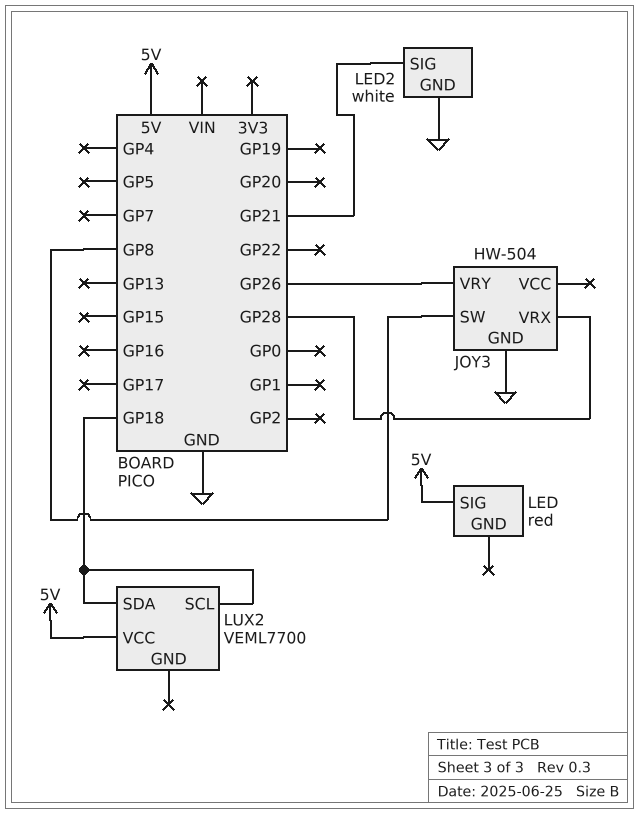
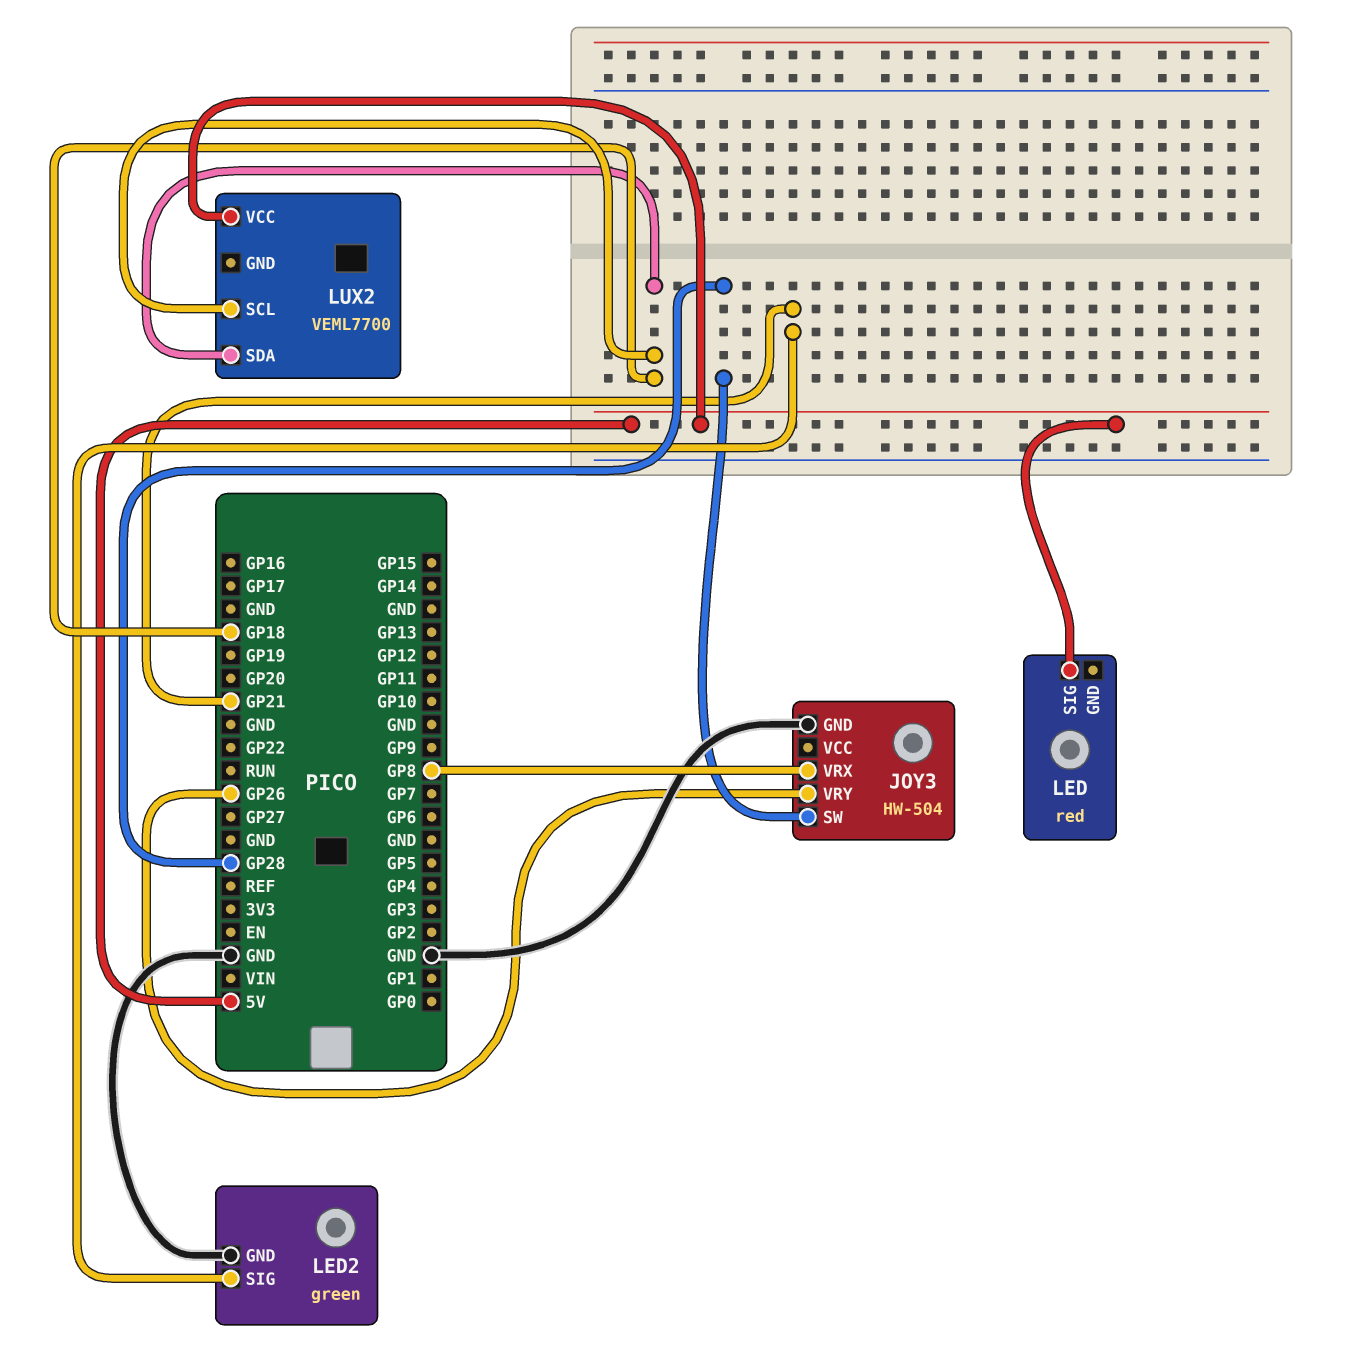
JOY3 pin SW: GP8 -> GP28
JOY3 pin VRX: GP28 -> GP8
LED2: white -> green

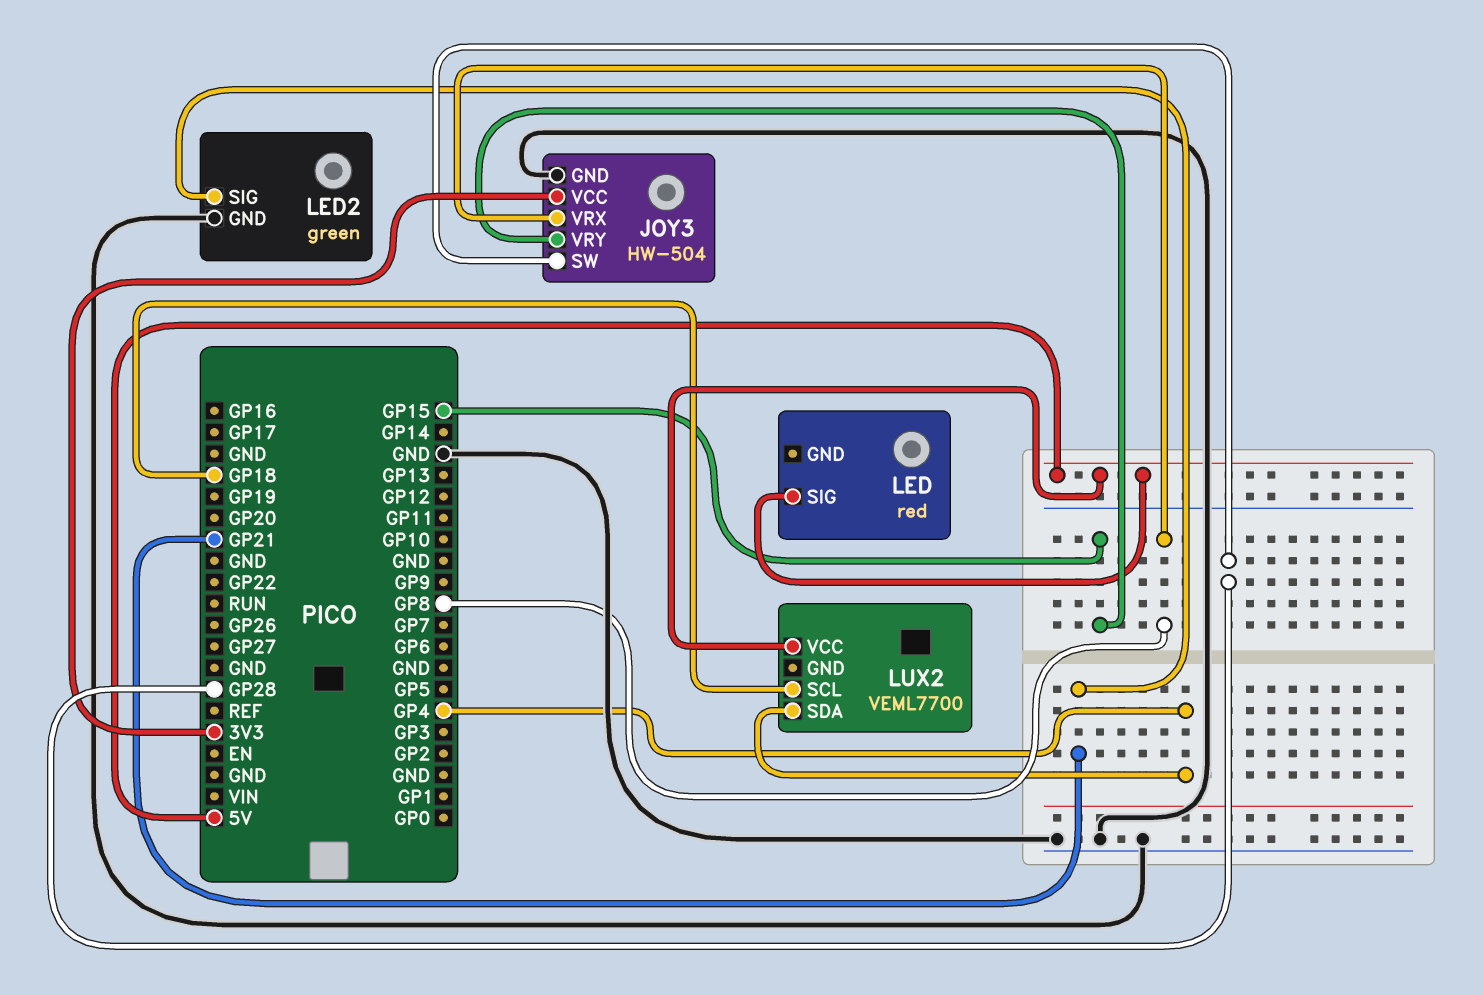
JOY3 pin VCC: none -> 3V3
JOY3 pin VRY: GP26 -> GP15
LUX2 pin SDA: GP18 -> GP4

